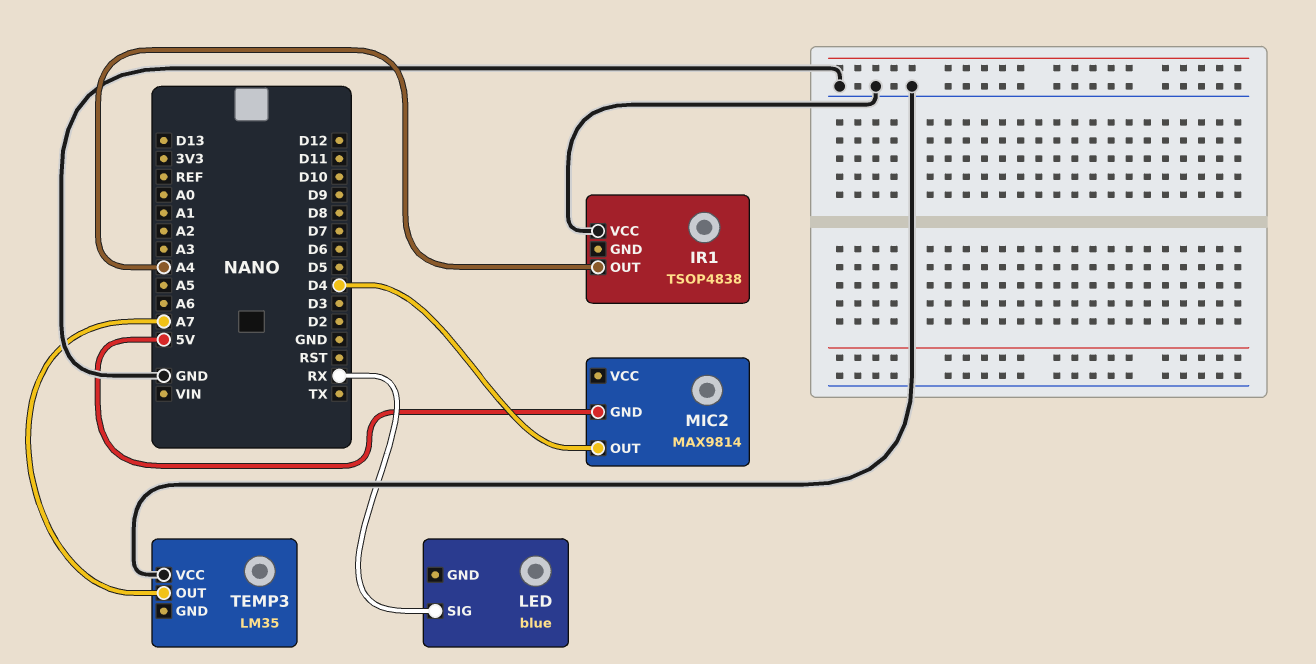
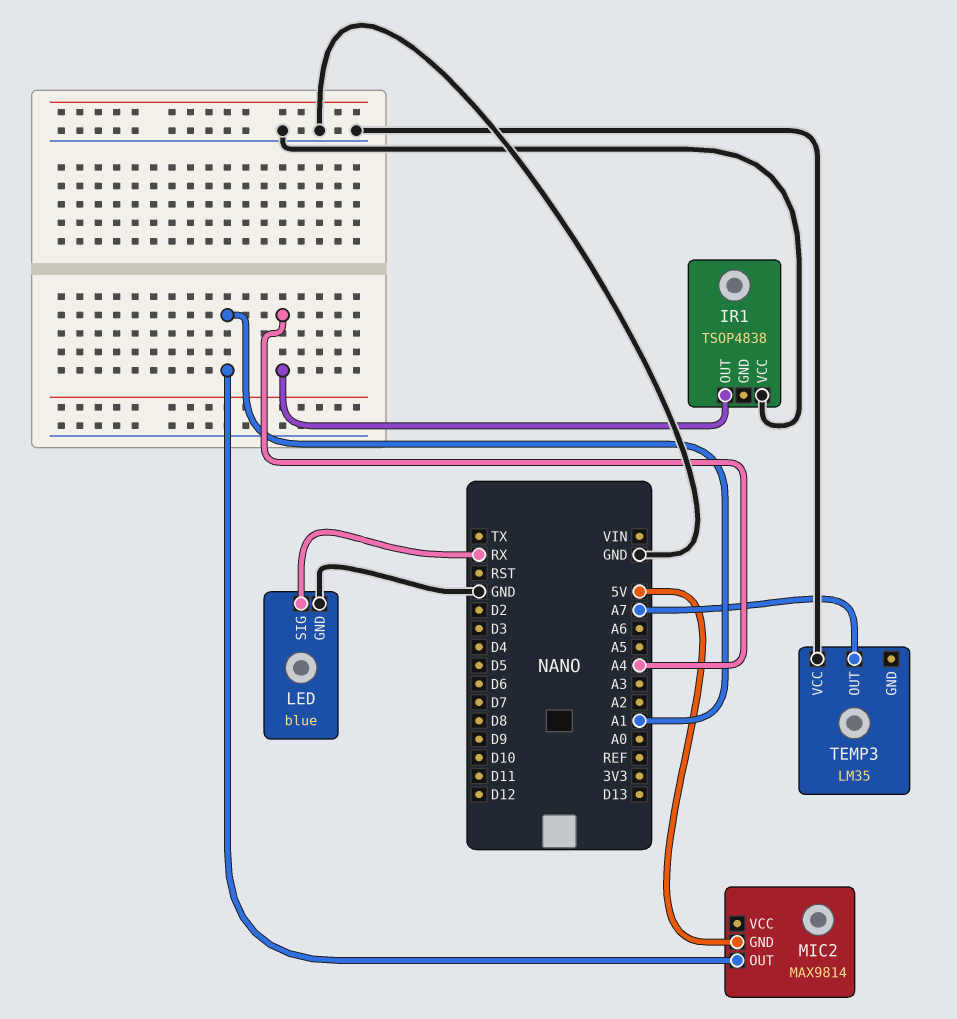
LED pin GND: none -> GND
MIC2 pin OUT: D4 -> A1

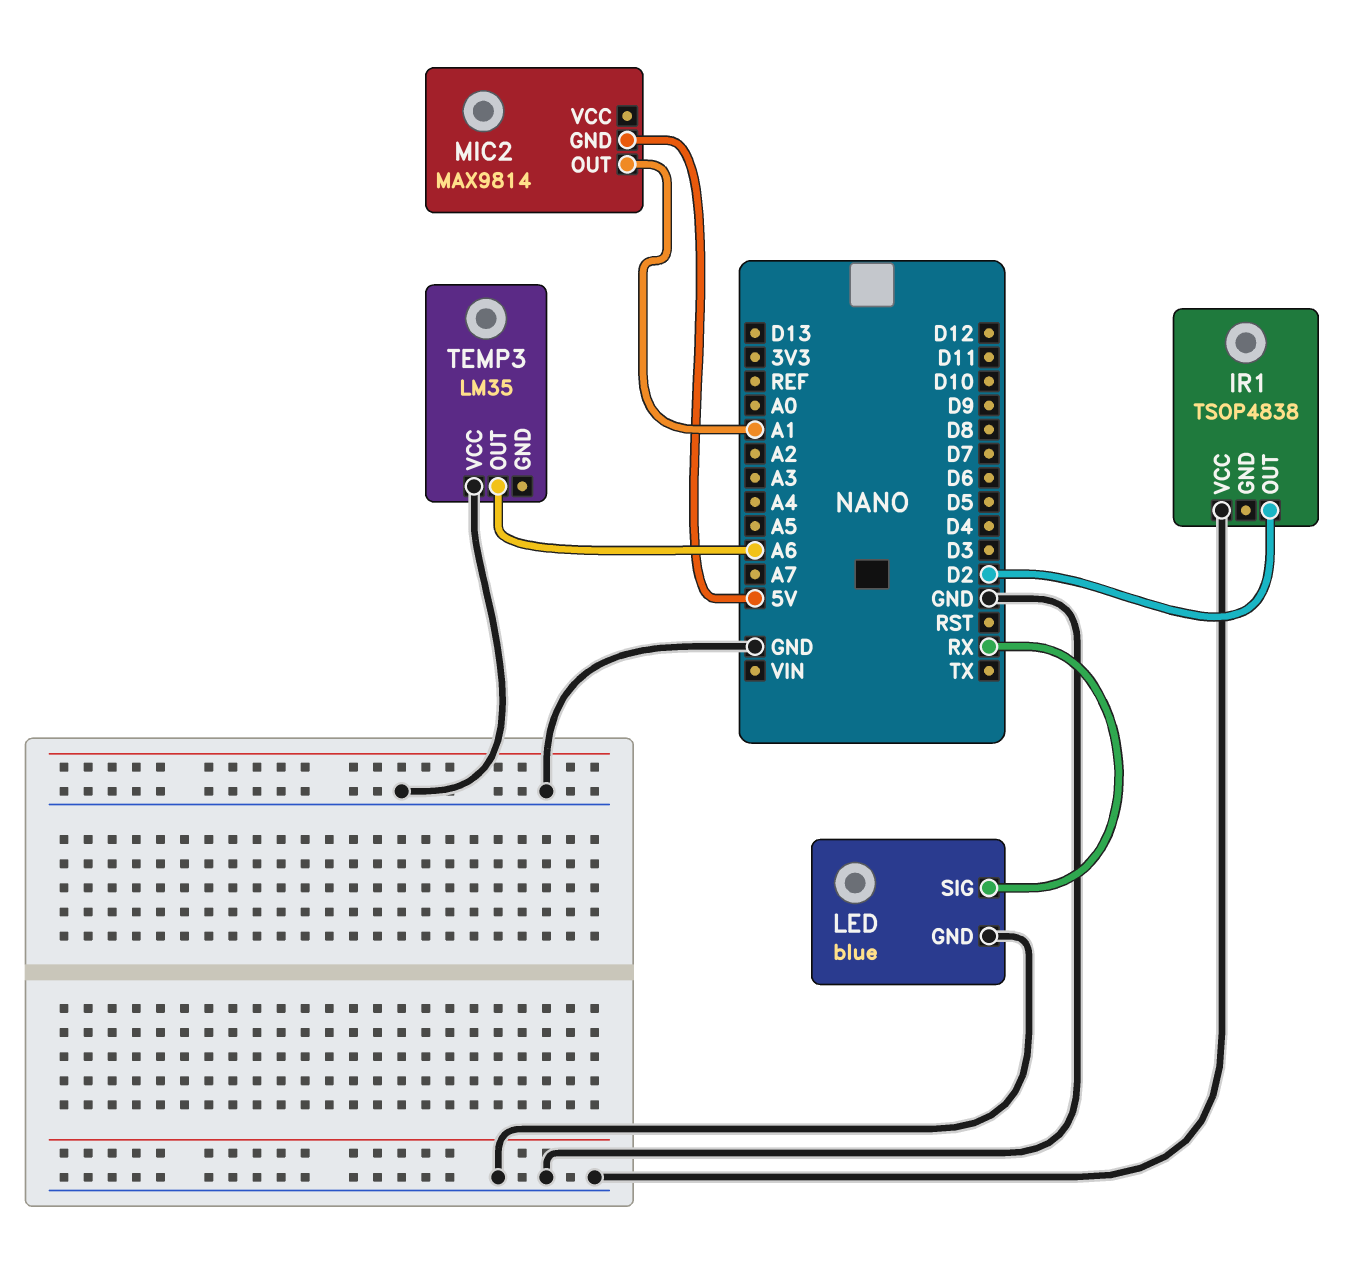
IR1 pin OUT: A4 -> D2
TEMP3 pin OUT: A7 -> A6

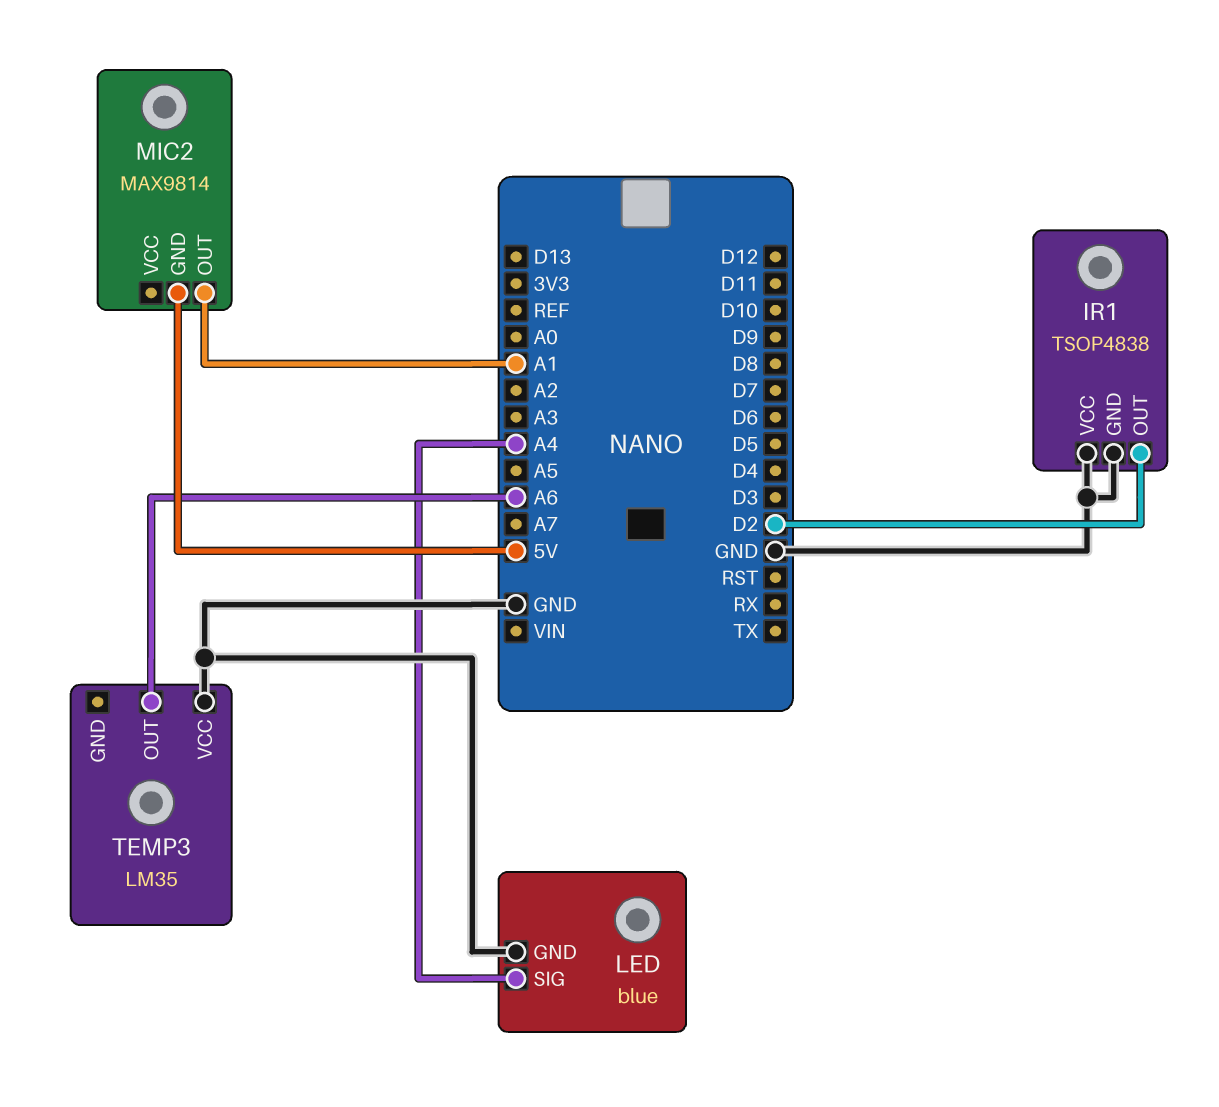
IR1 pin GND: none -> GND
LED pin SIG: RX -> A4

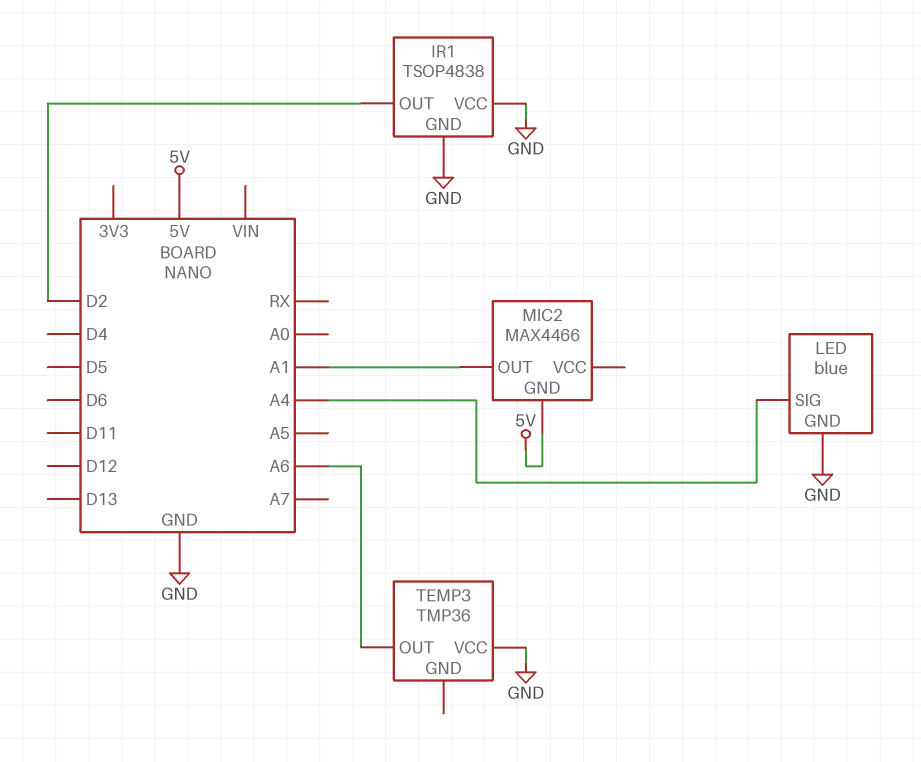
MIC2: MAX9814 -> MAX4466
TEMP3: LM35 -> TMP36

